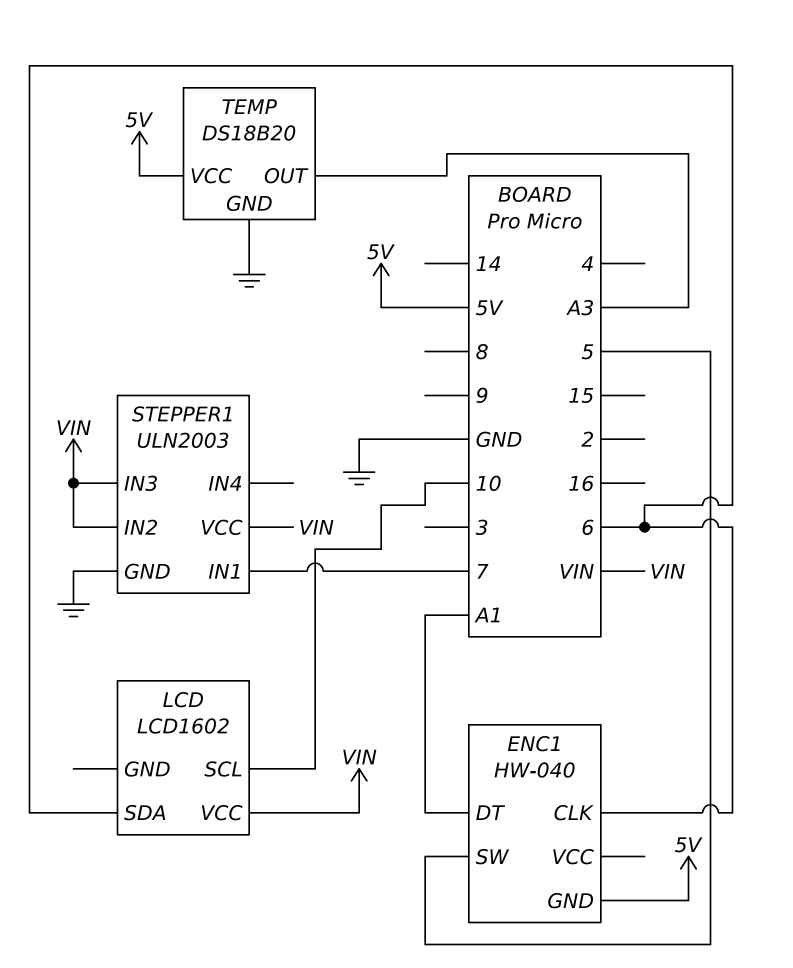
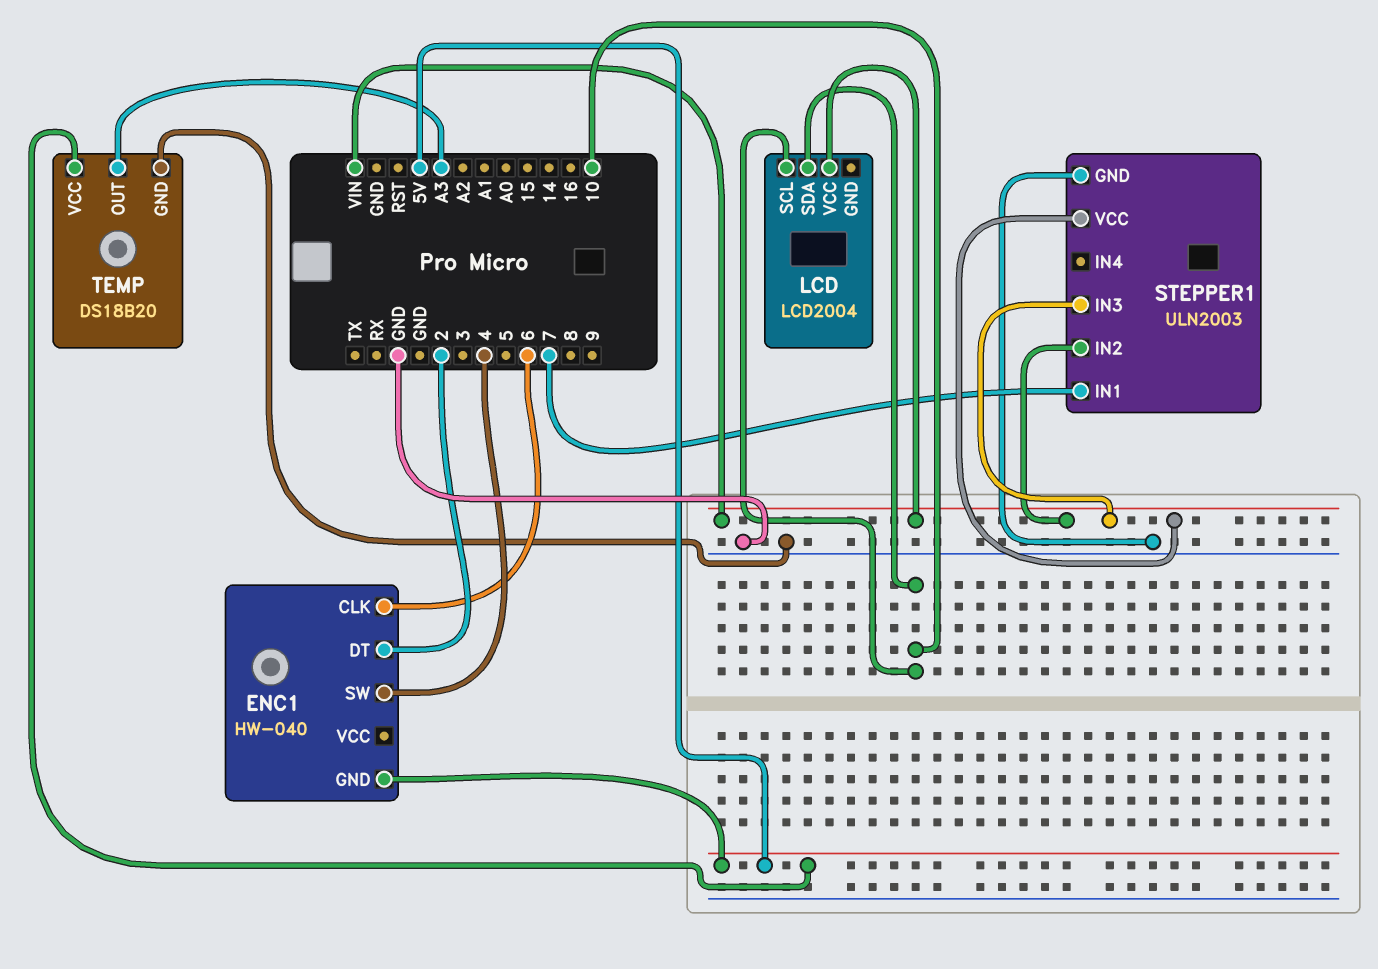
ENC1 pin DT: A1 -> 2
ENC1 pin SW: 5 -> 4
LCD: LCD1602 -> LCD2004
LCD pin SDA: 6 -> 10

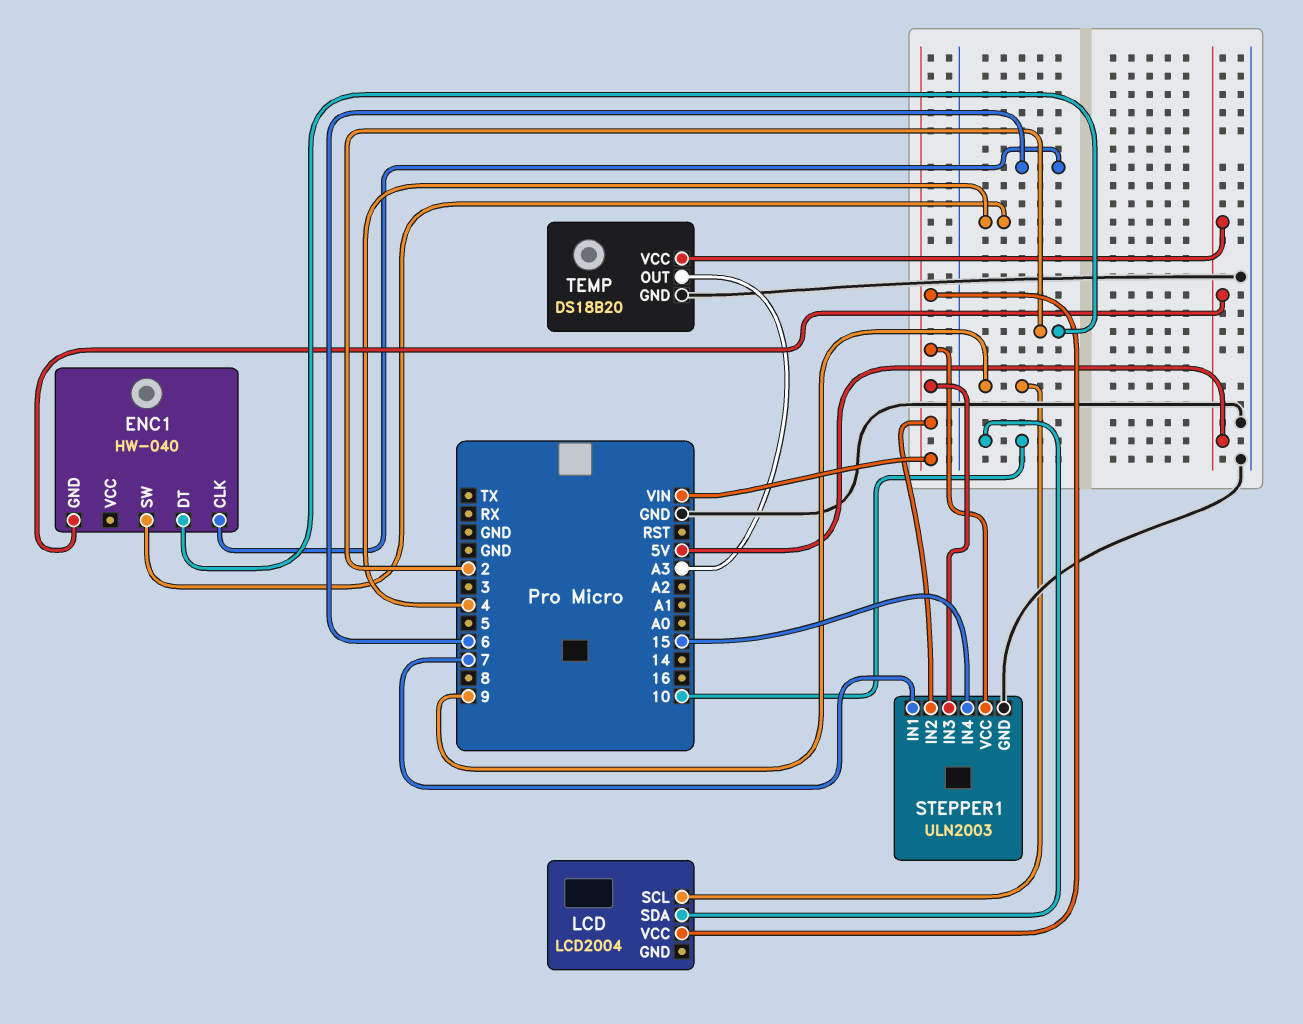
LCD pin SCL: 10 -> 9
STEPPER1 pin IN4: none -> 15

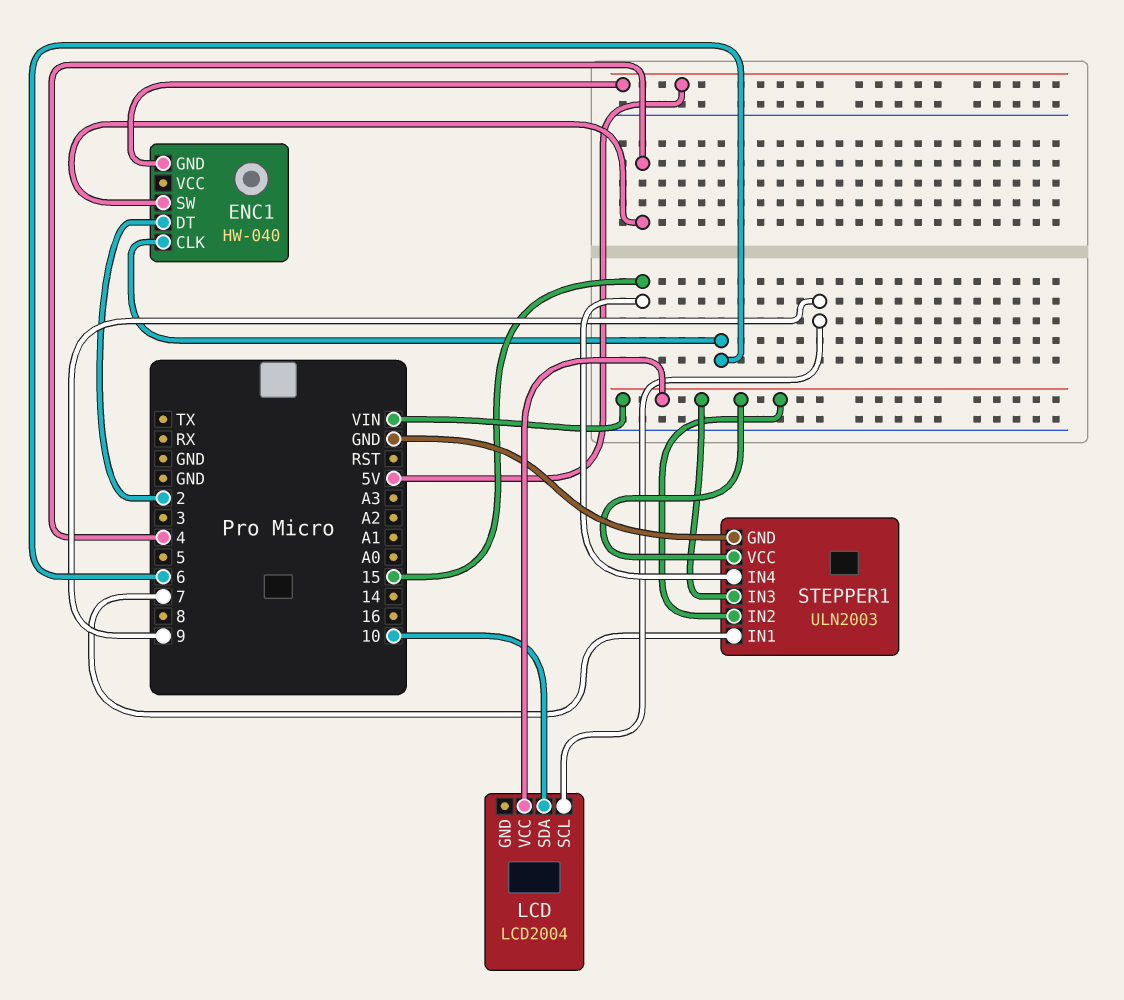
TEMP: DS18B20 -> none
TEMP pin GND: GND -> none
TEMP pin OUT: A3 -> none
TEMP pin VCC: 5V -> none

